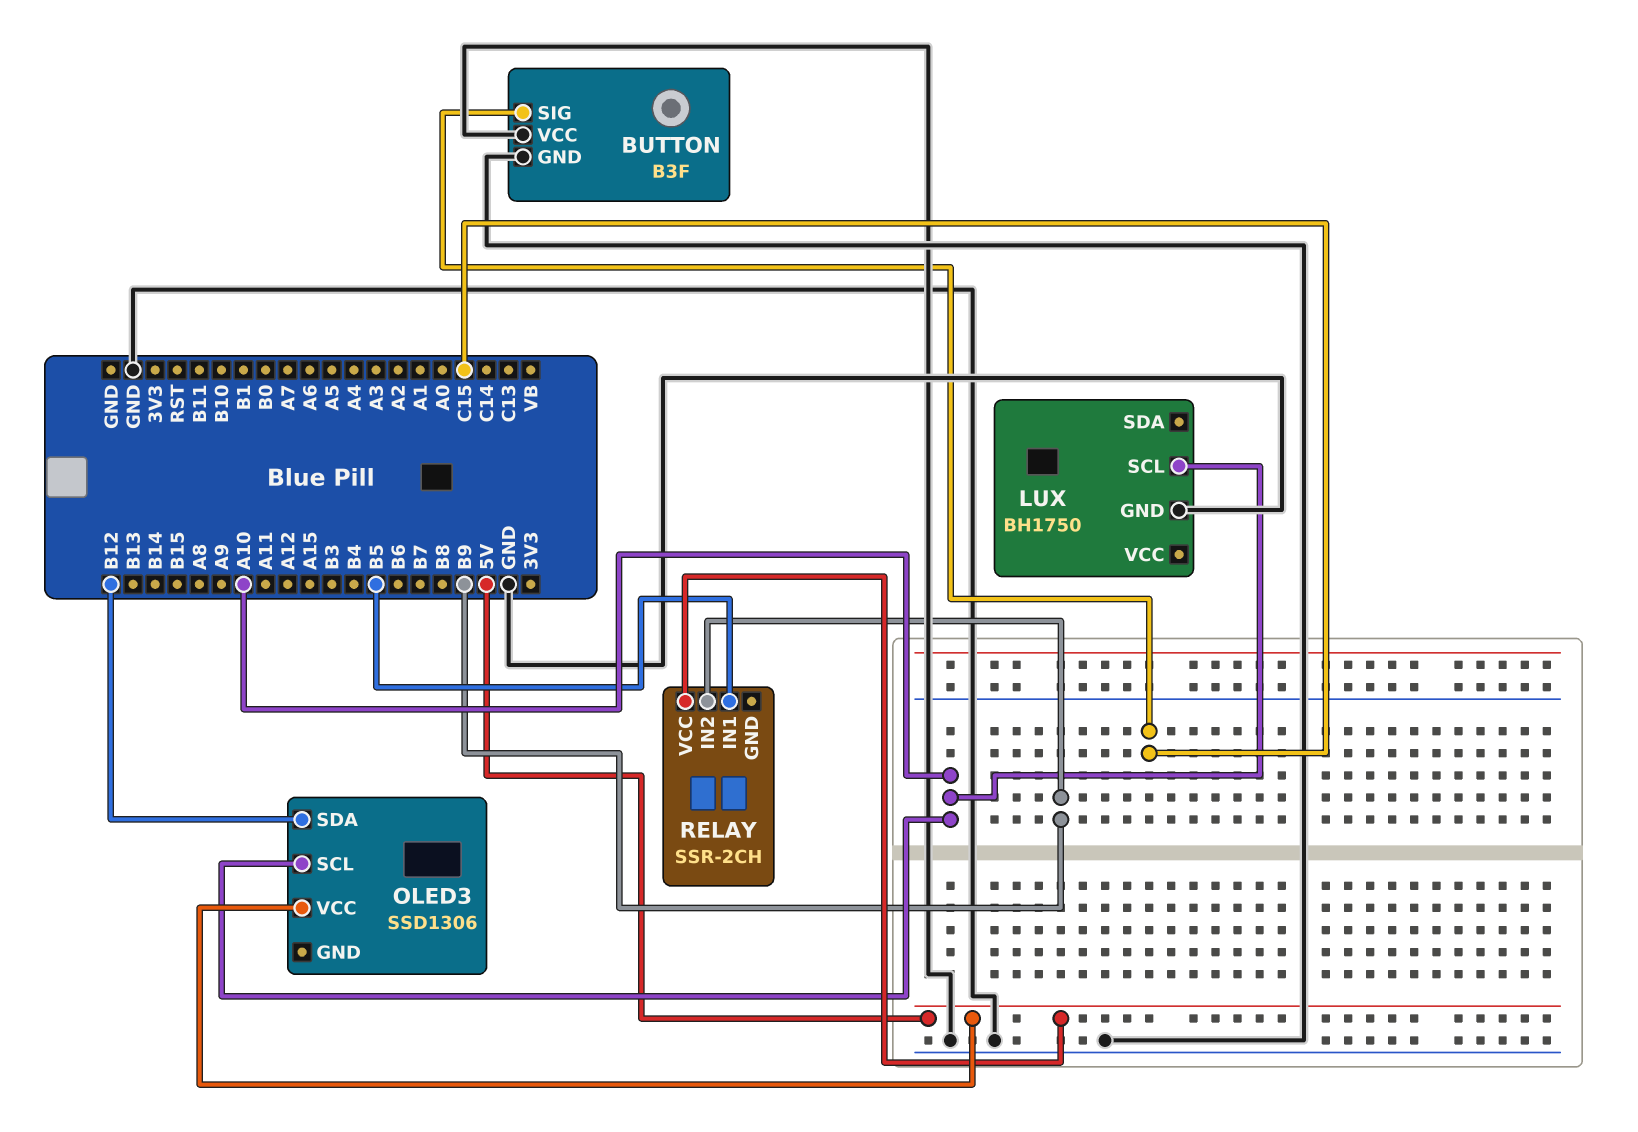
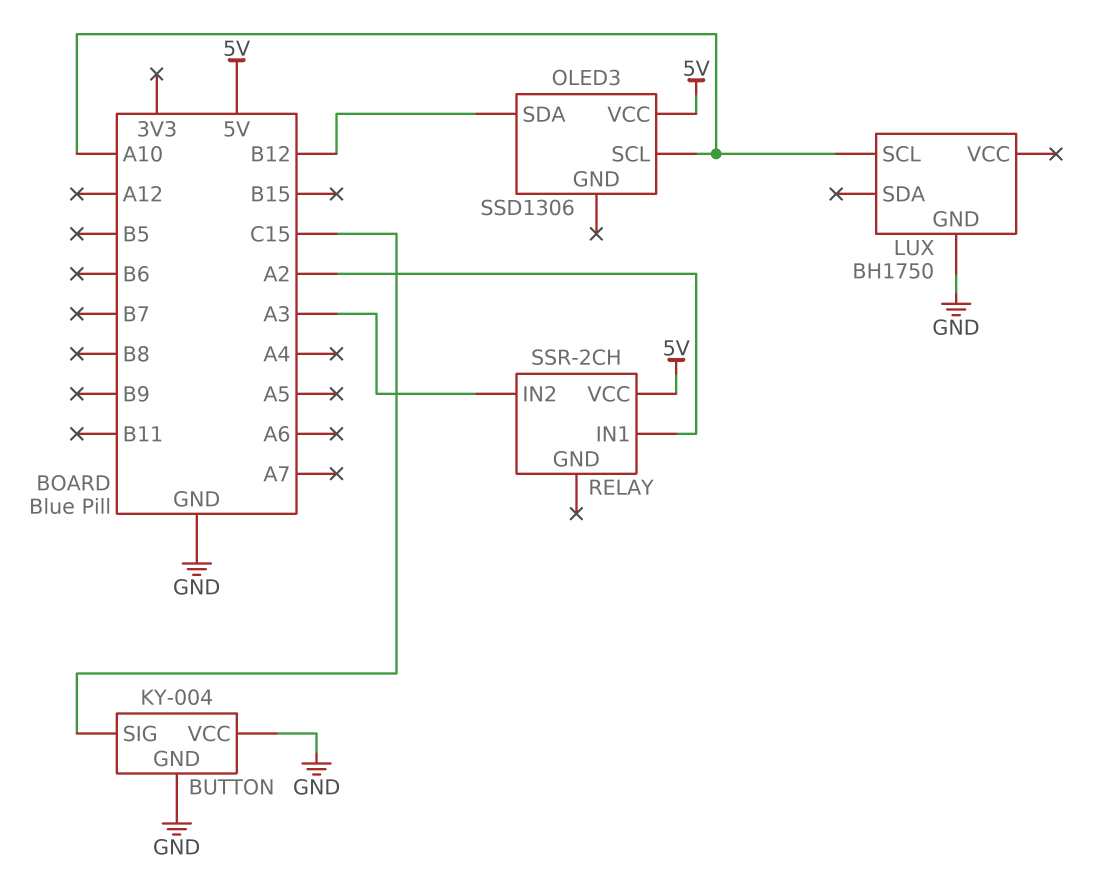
BUTTON: B3F -> KY-004
RELAY pin IN1: B5 -> A2
RELAY pin IN2: B9 -> A3

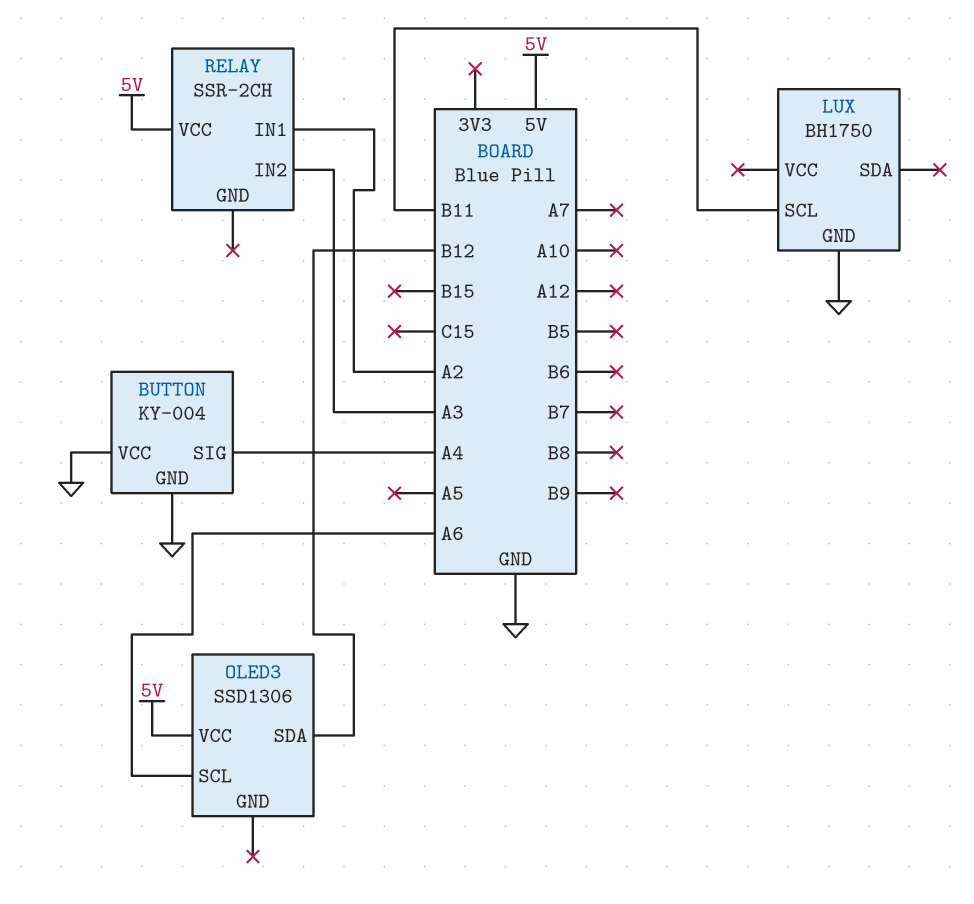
BUTTON pin SIG: C15 -> A4
LUX pin SCL: A10 -> B11
OLED3 pin SCL: A10 -> A6

